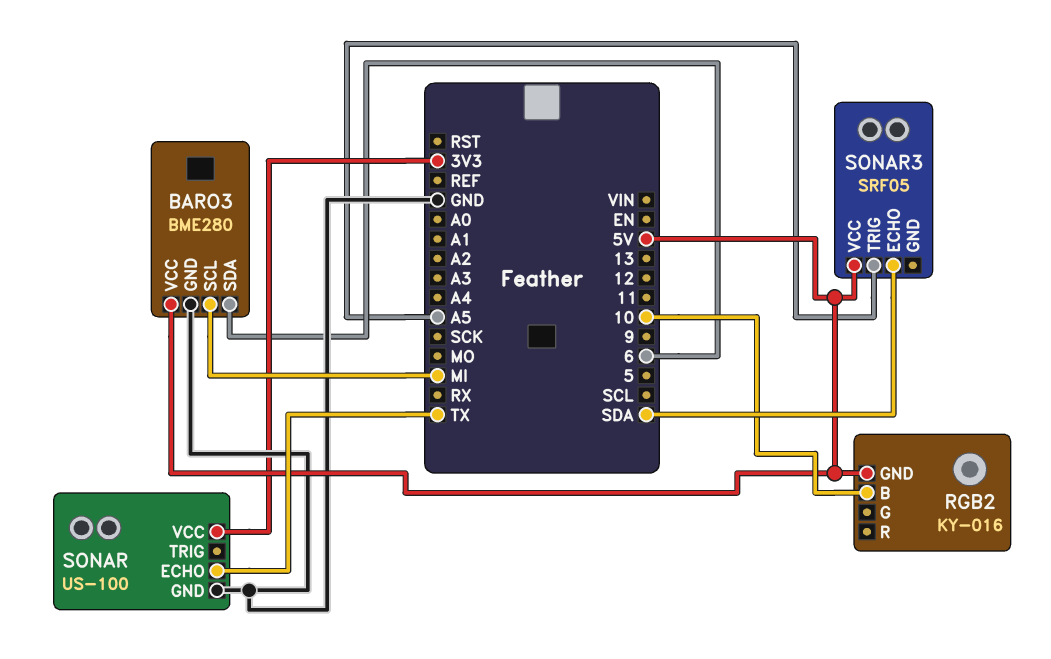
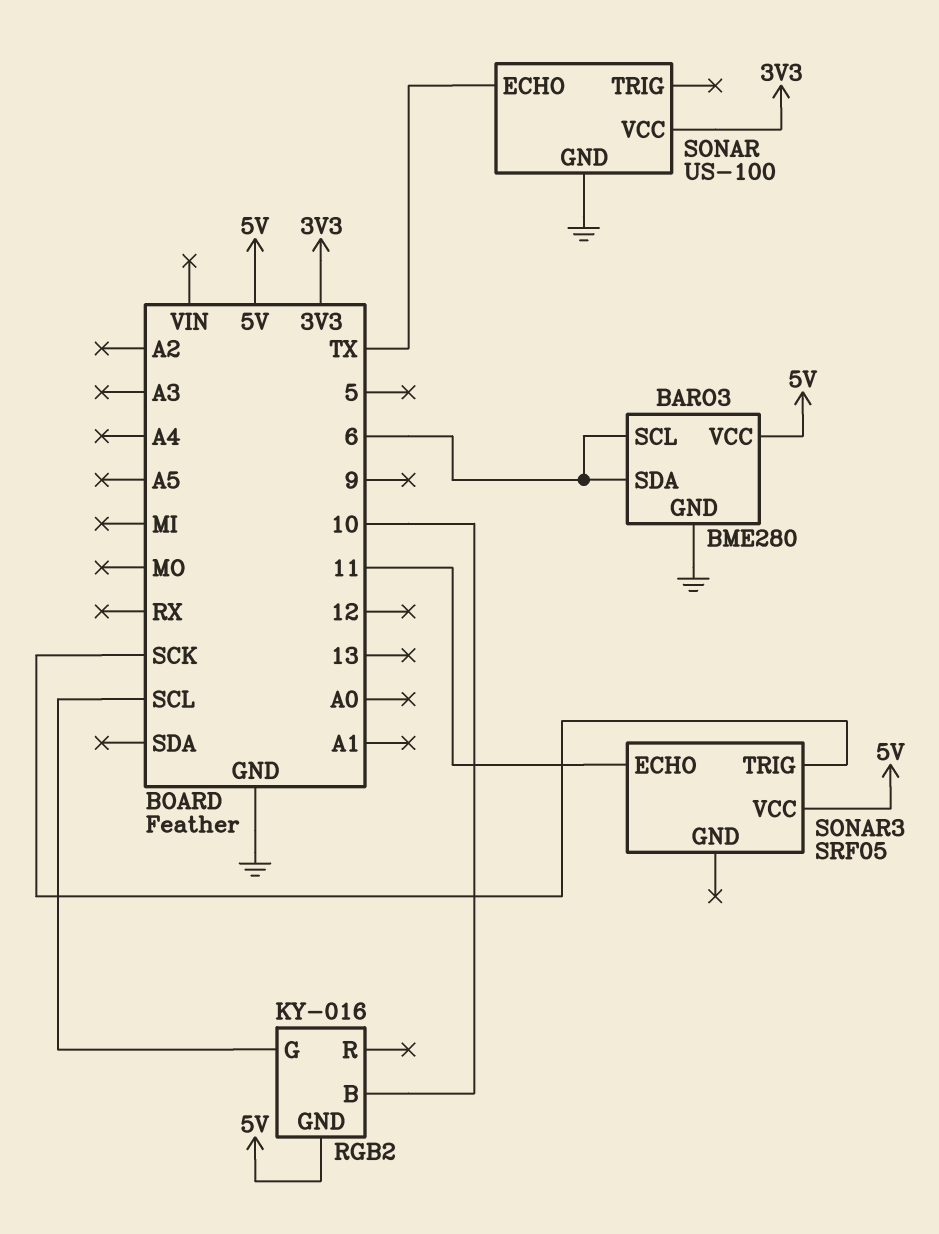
BARO3 pin SCL: MI -> 6
RGB2 pin G: none -> SCL
SONAR3 pin ECHO: SDA -> 11
SONAR3 pin TRIG: A5 -> SCK

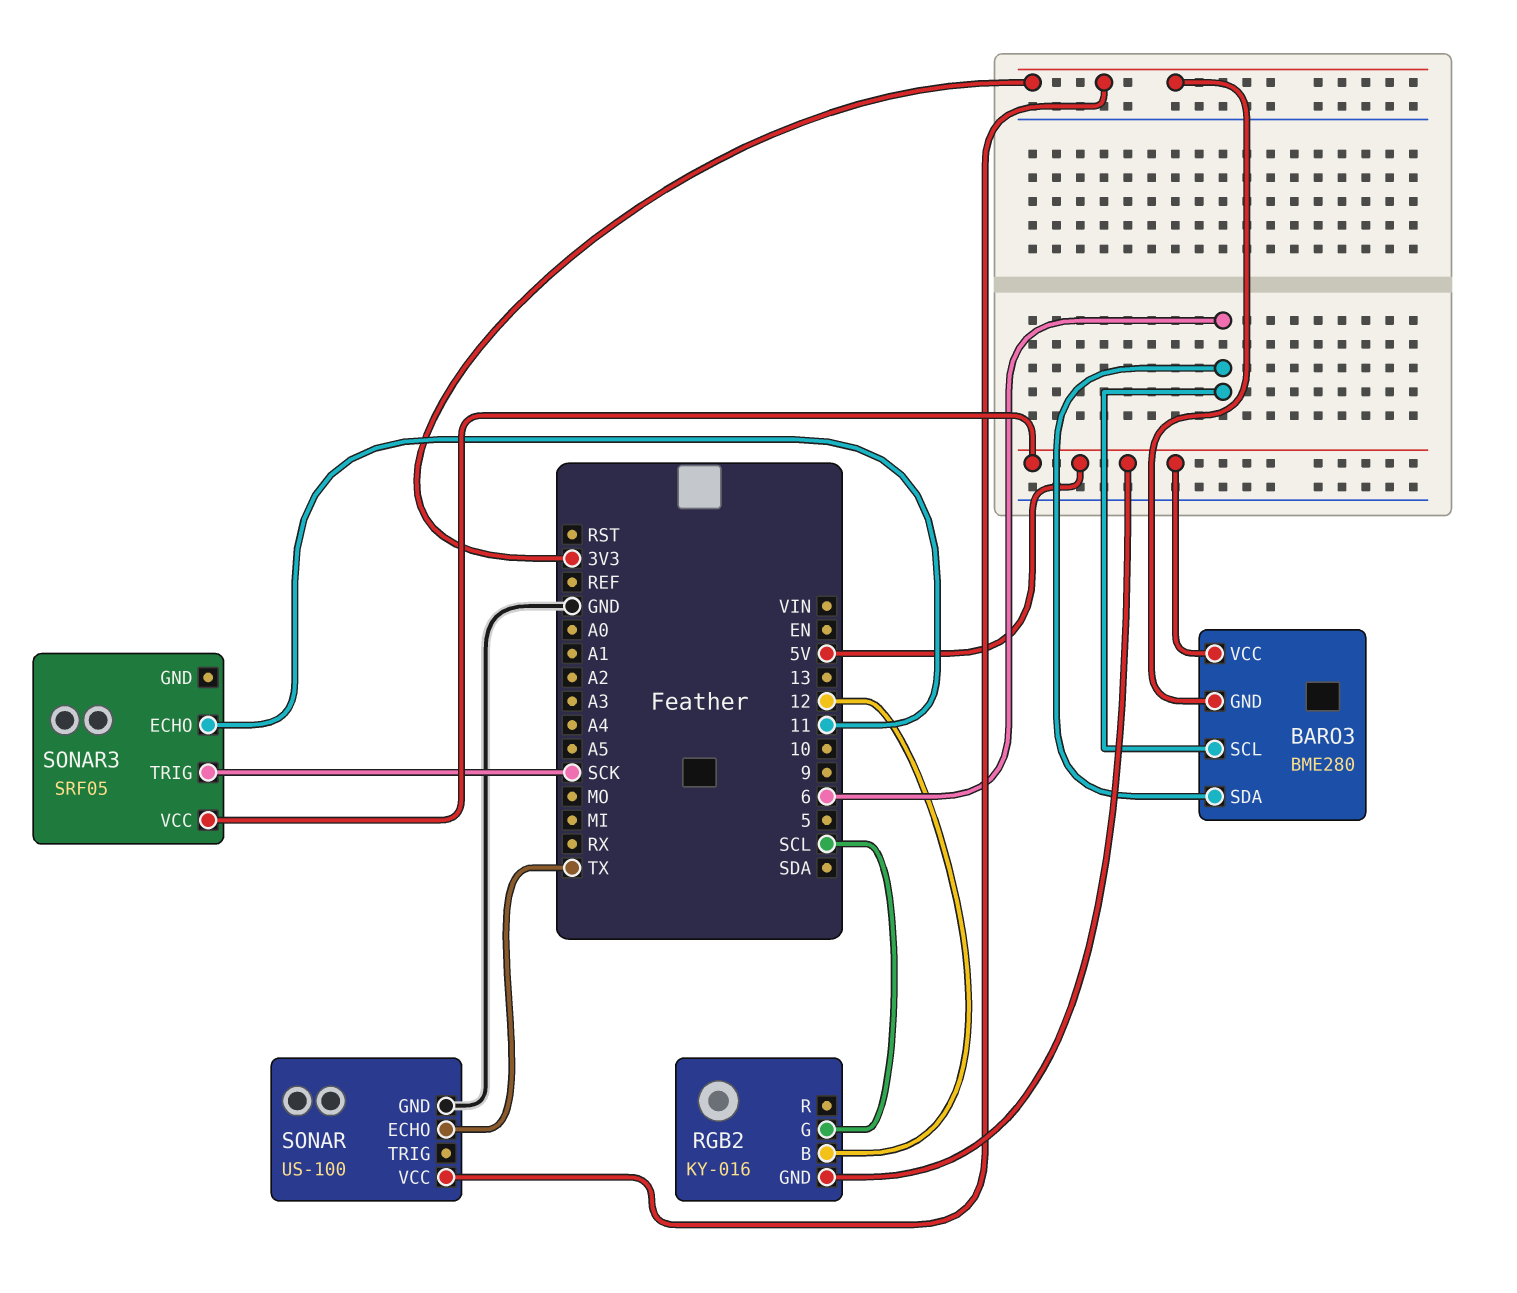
BARO3 pin GND: GND -> 3V3
RGB2 pin B: 10 -> 12

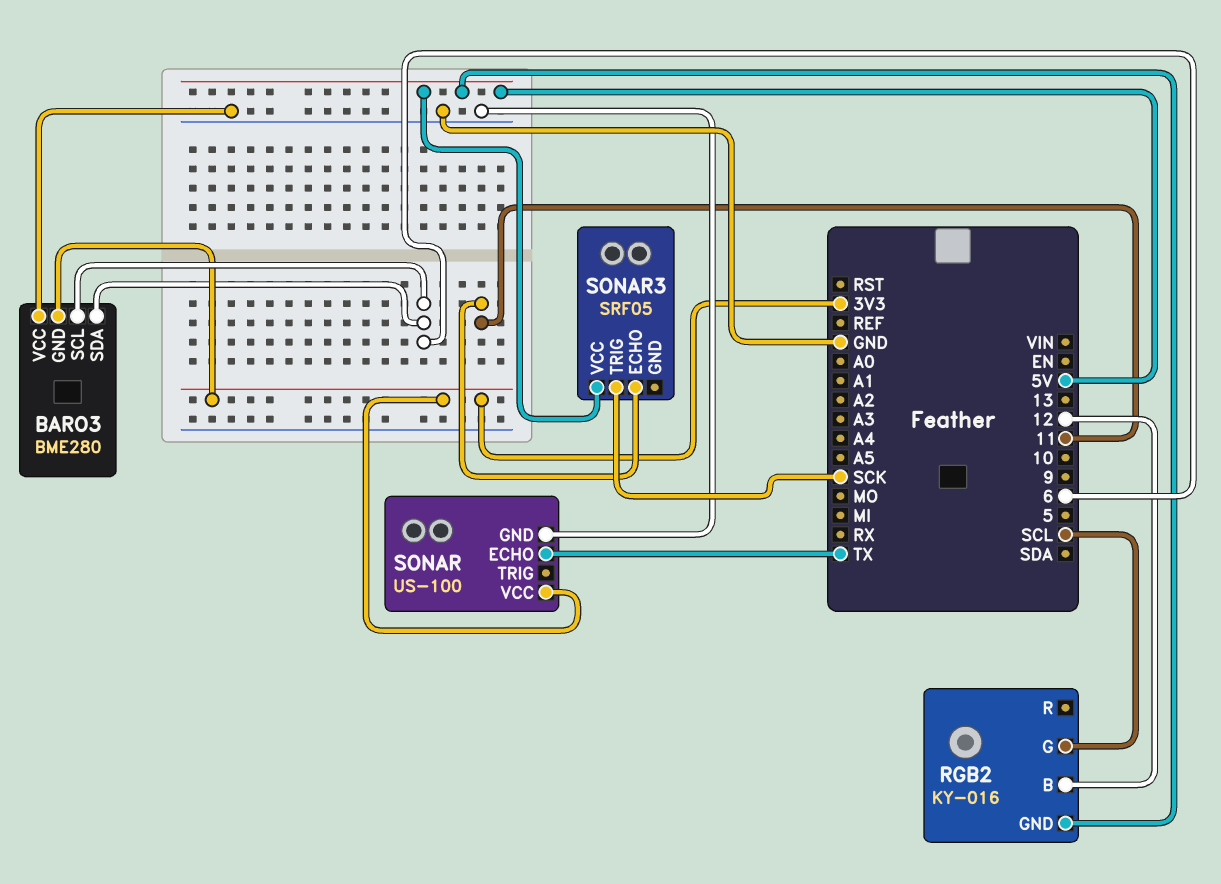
BARO3 pin VCC: 5V -> GND

